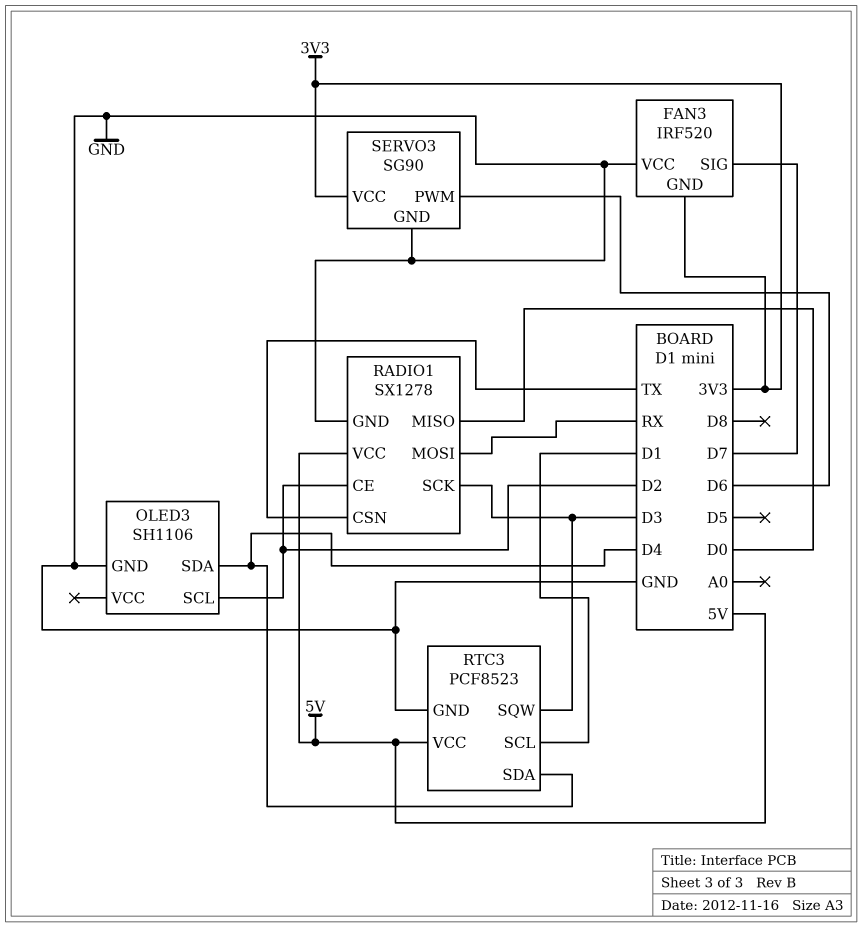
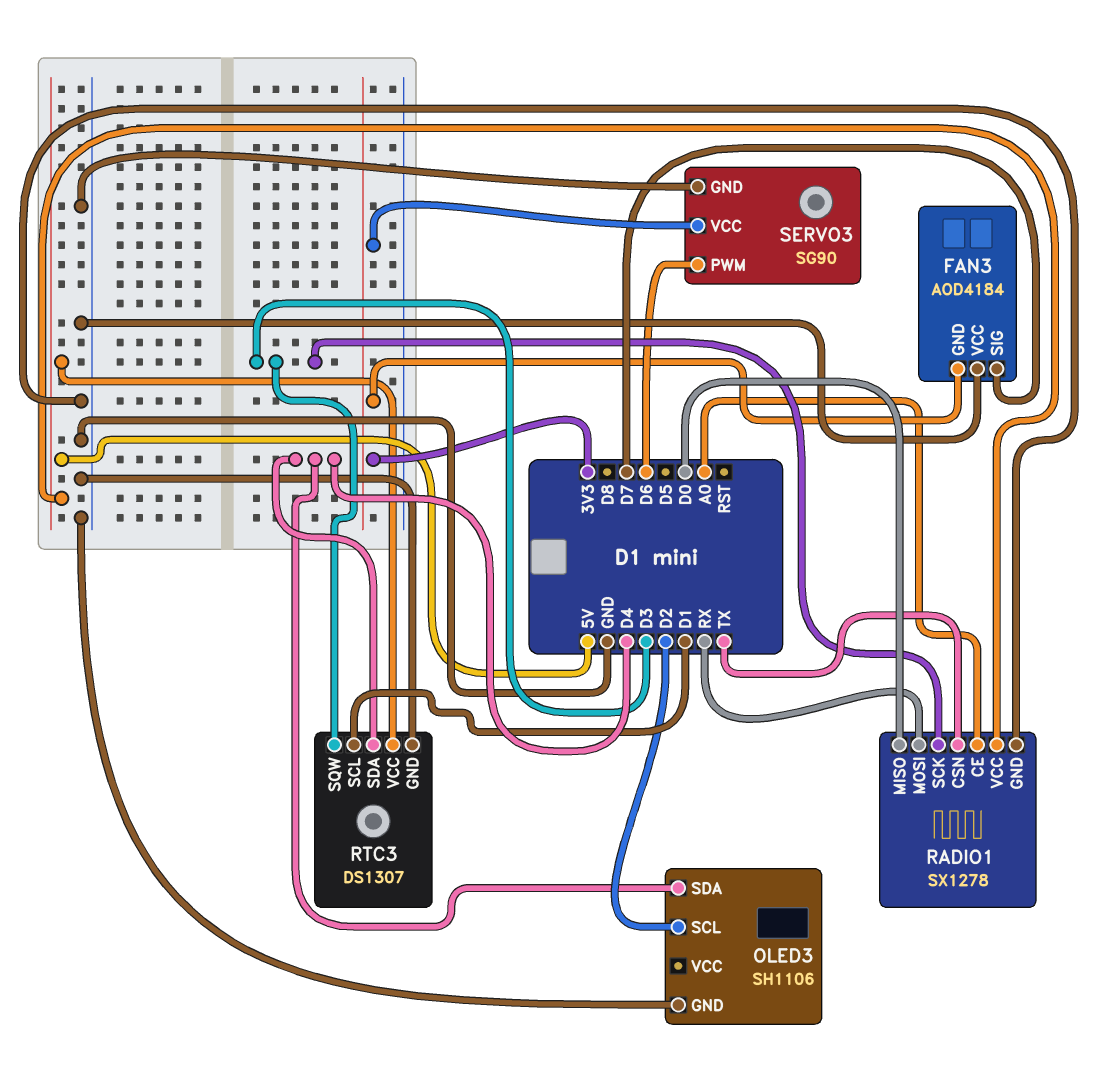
FAN3: IRF520 -> AOD4184
RADIO1 pin CE: D2 -> A0
RTC3: PCF8523 -> DS1307

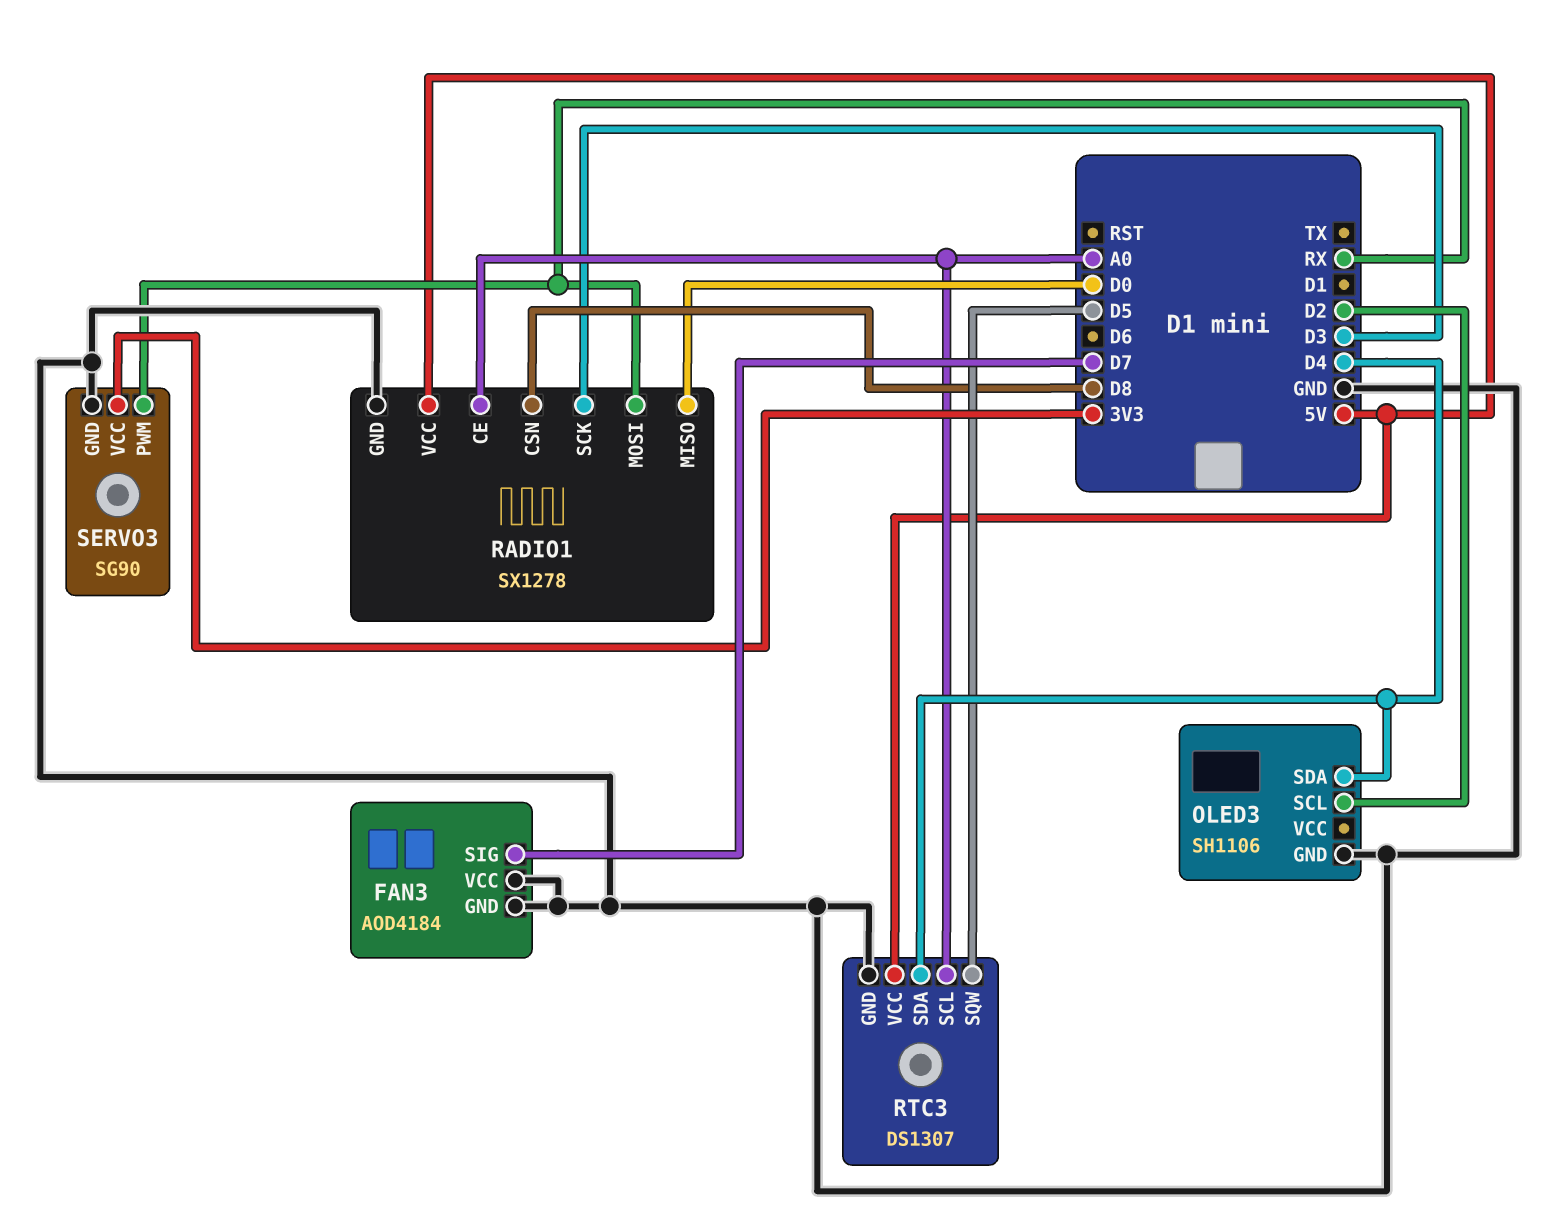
FAN3 pin GND: 3V3 -> GND
RADIO1 pin CSN: TX -> D8
RTC3 pin SCL: D1 -> A0
RTC3 pin SQW: D3 -> D5
SERVO3 pin PWM: D6 -> RX

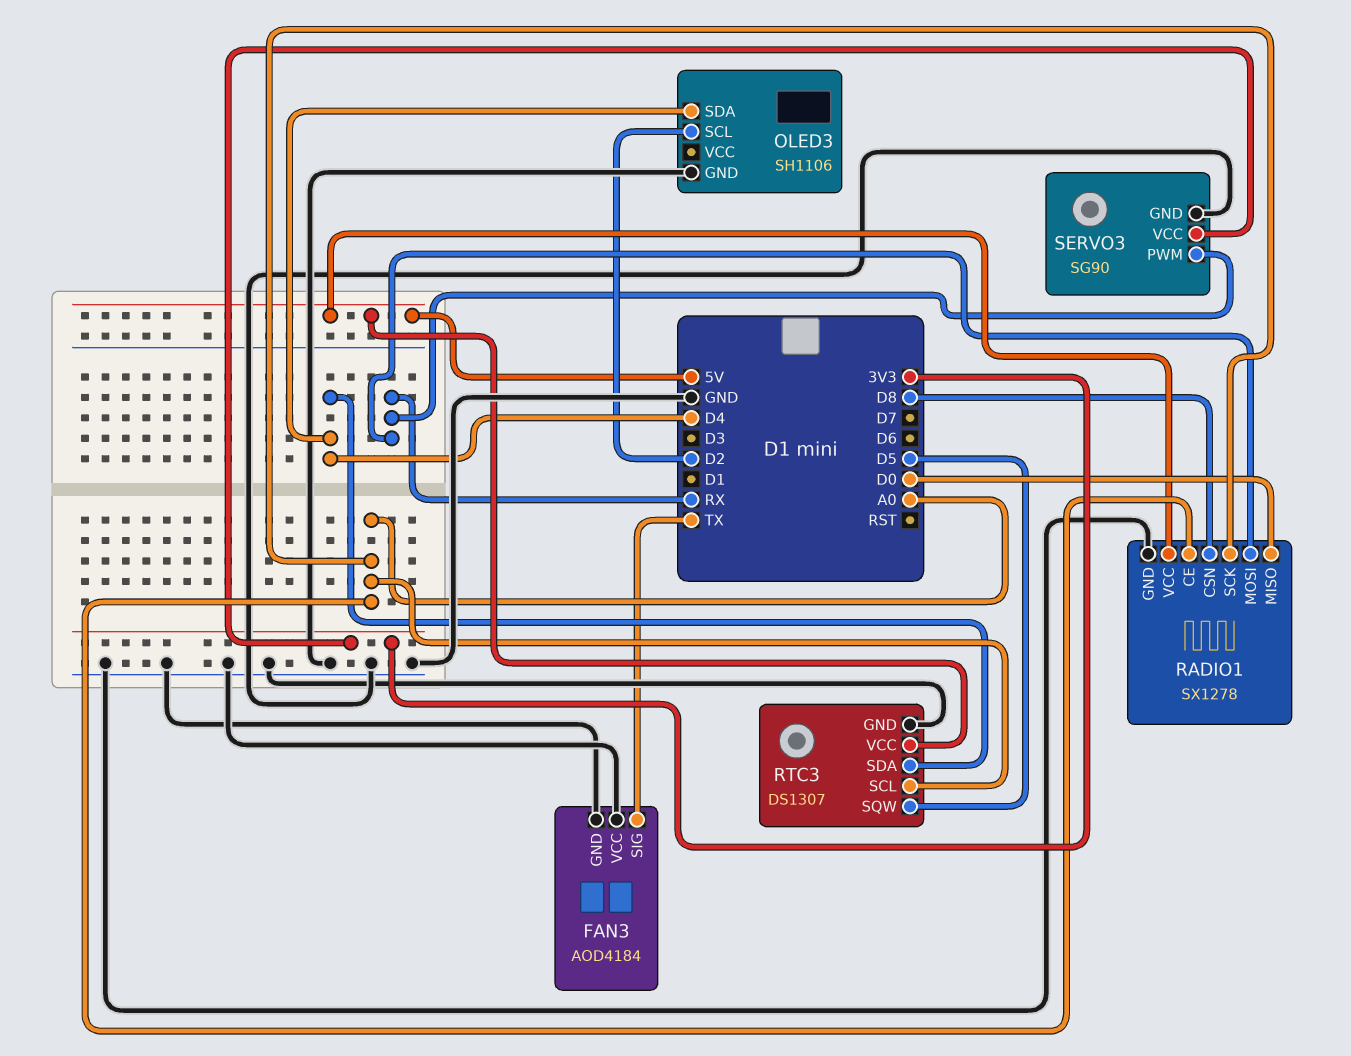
FAN3 pin SIG: D7 -> TX
RADIO1 pin SCK: D3 -> A0

